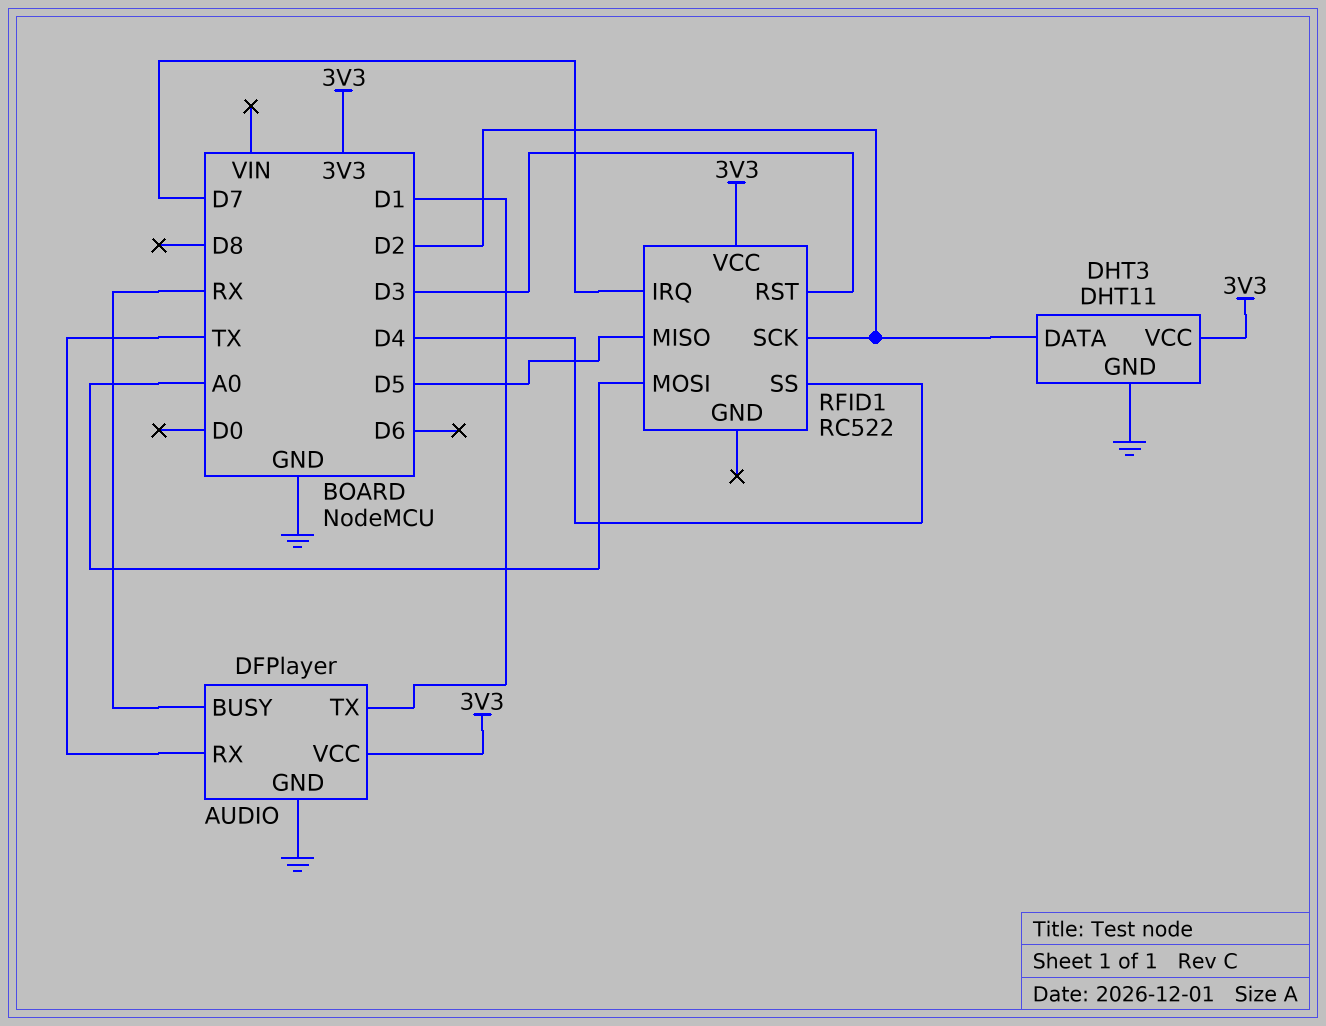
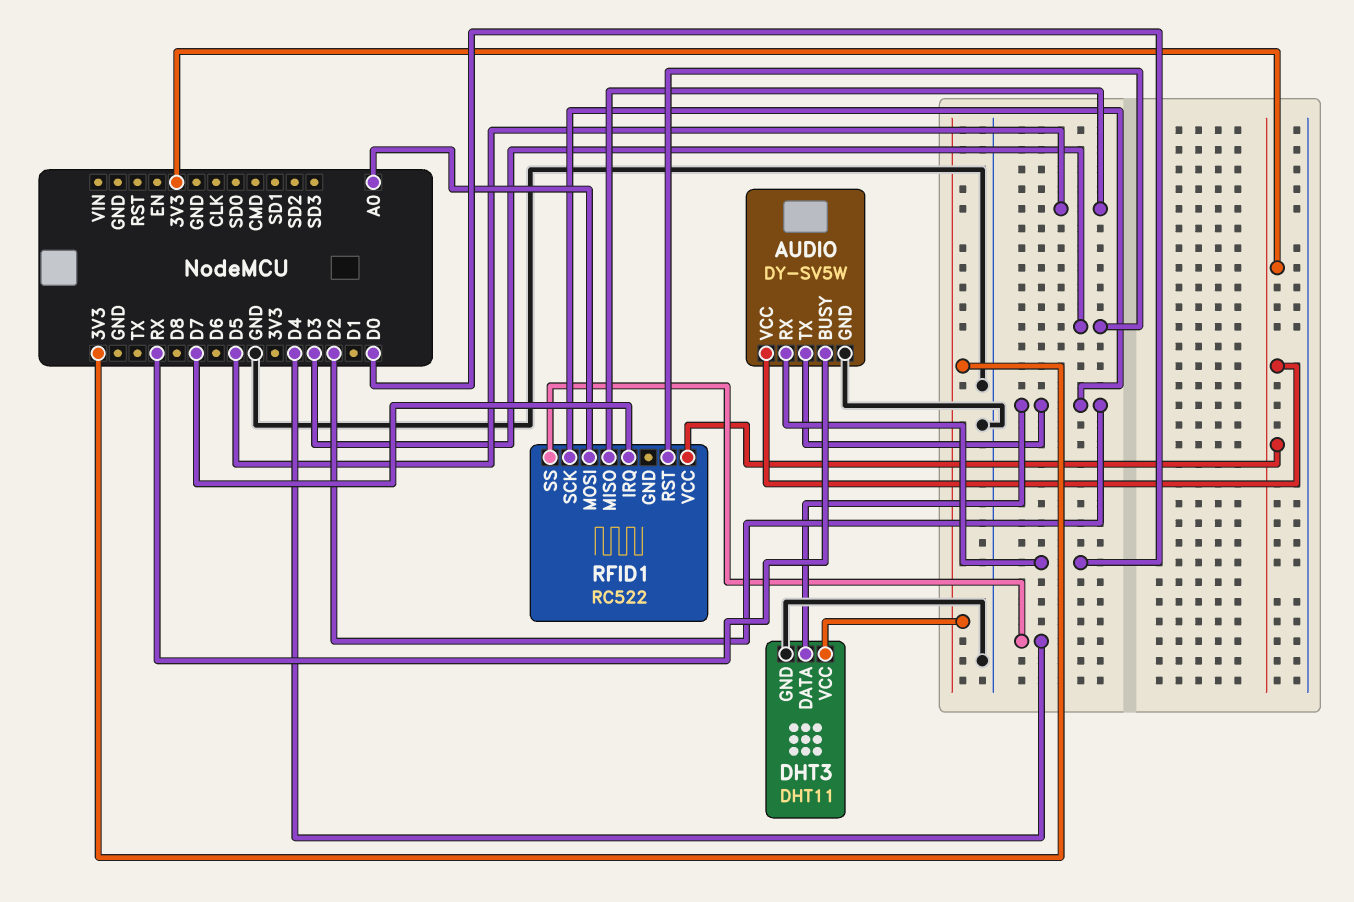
AUDIO: DFPlayer -> DY-SV5W
AUDIO pin RX: TX -> D0
AUDIO pin TX: D1 -> D2

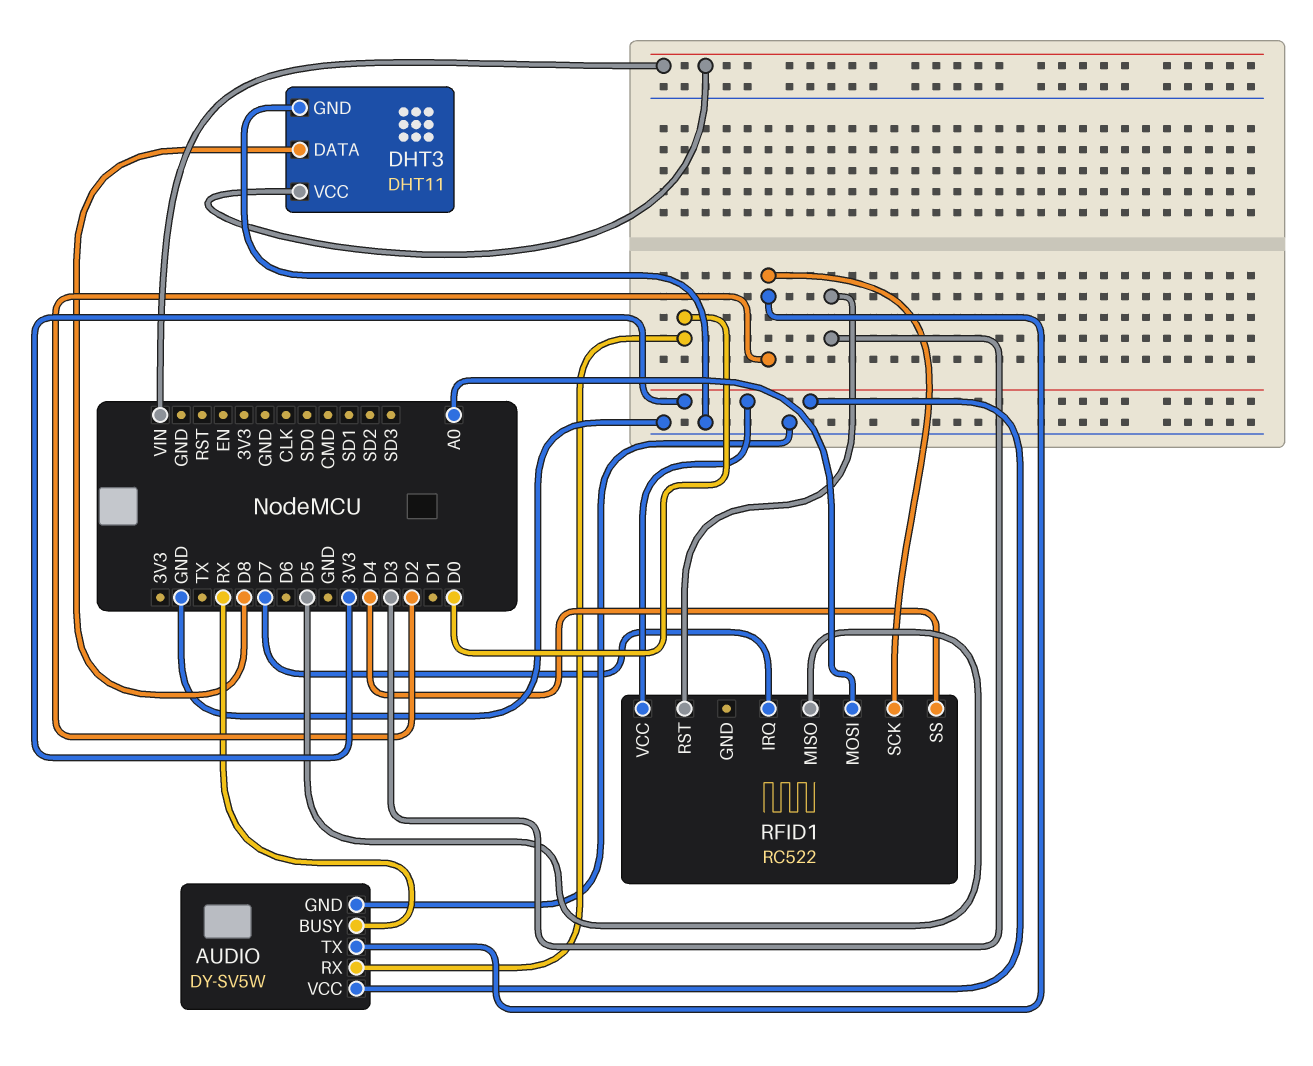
DHT3 pin DATA: D2 -> D8
DHT3 pin VCC: 3V3 -> VIN

